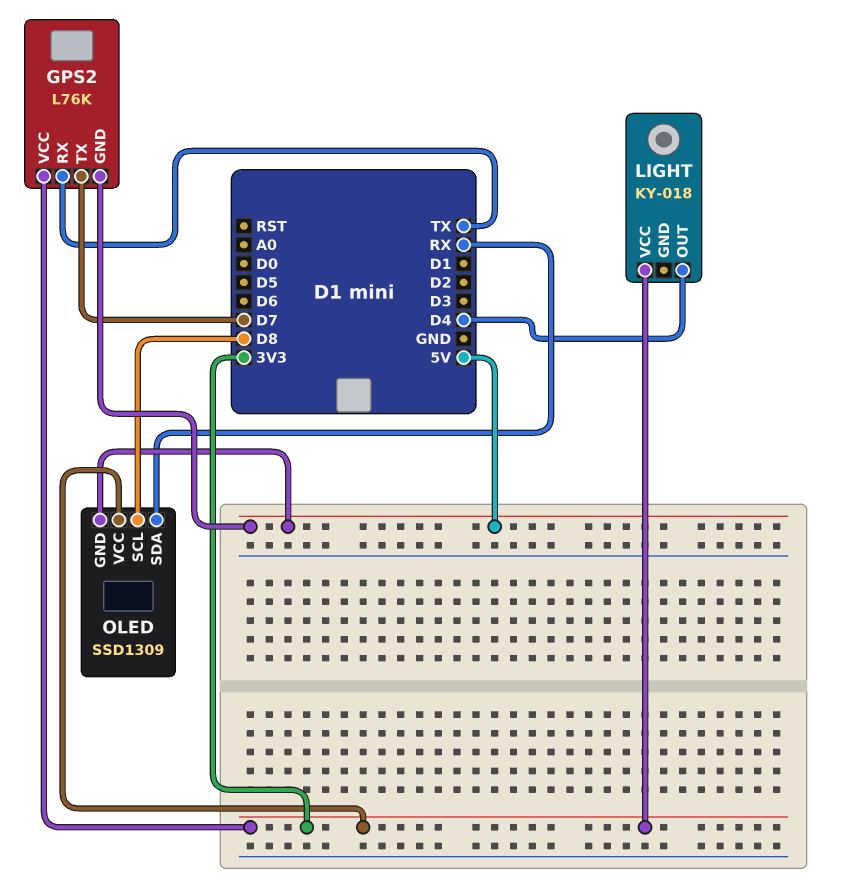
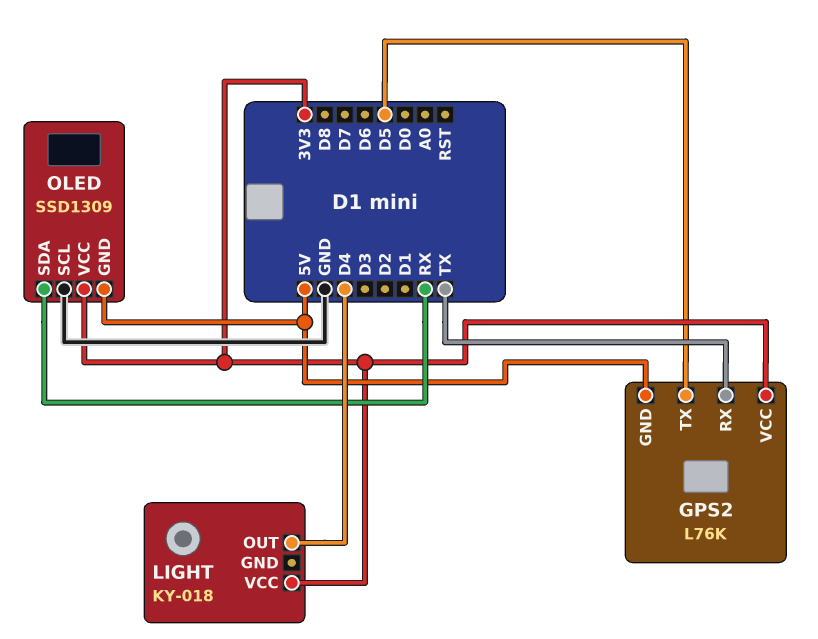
GPS2 pin TX: D7 -> D5
OLED pin SCL: D8 -> GND

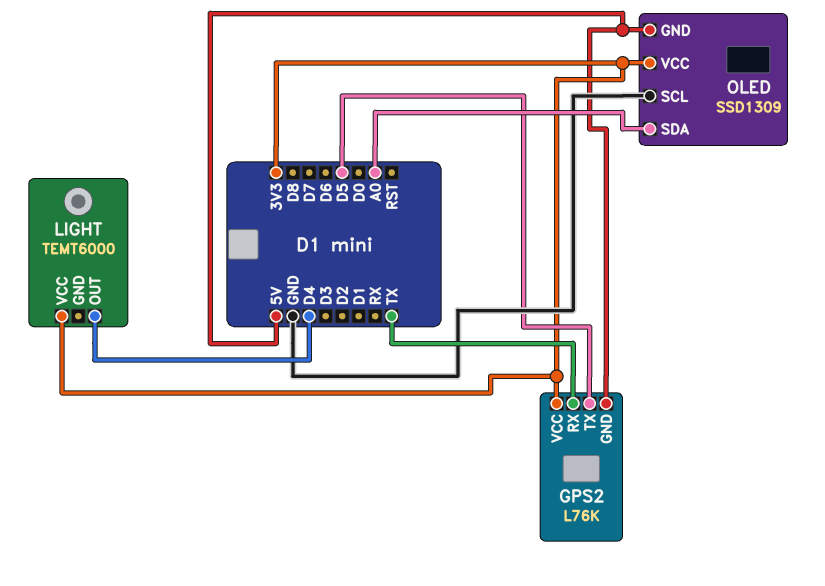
LIGHT: KY-018 -> TEMT6000
OLED pin SDA: RX -> A0

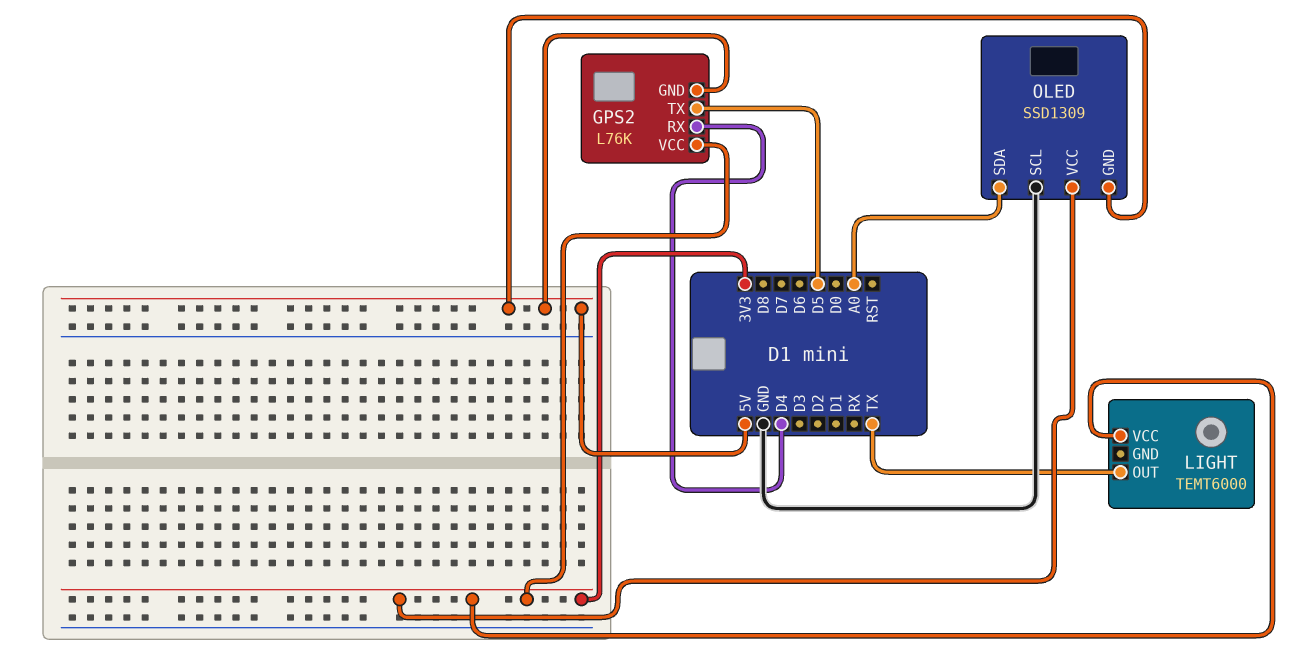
GPS2 pin RX: TX -> D4
LIGHT pin OUT: D4 -> TX

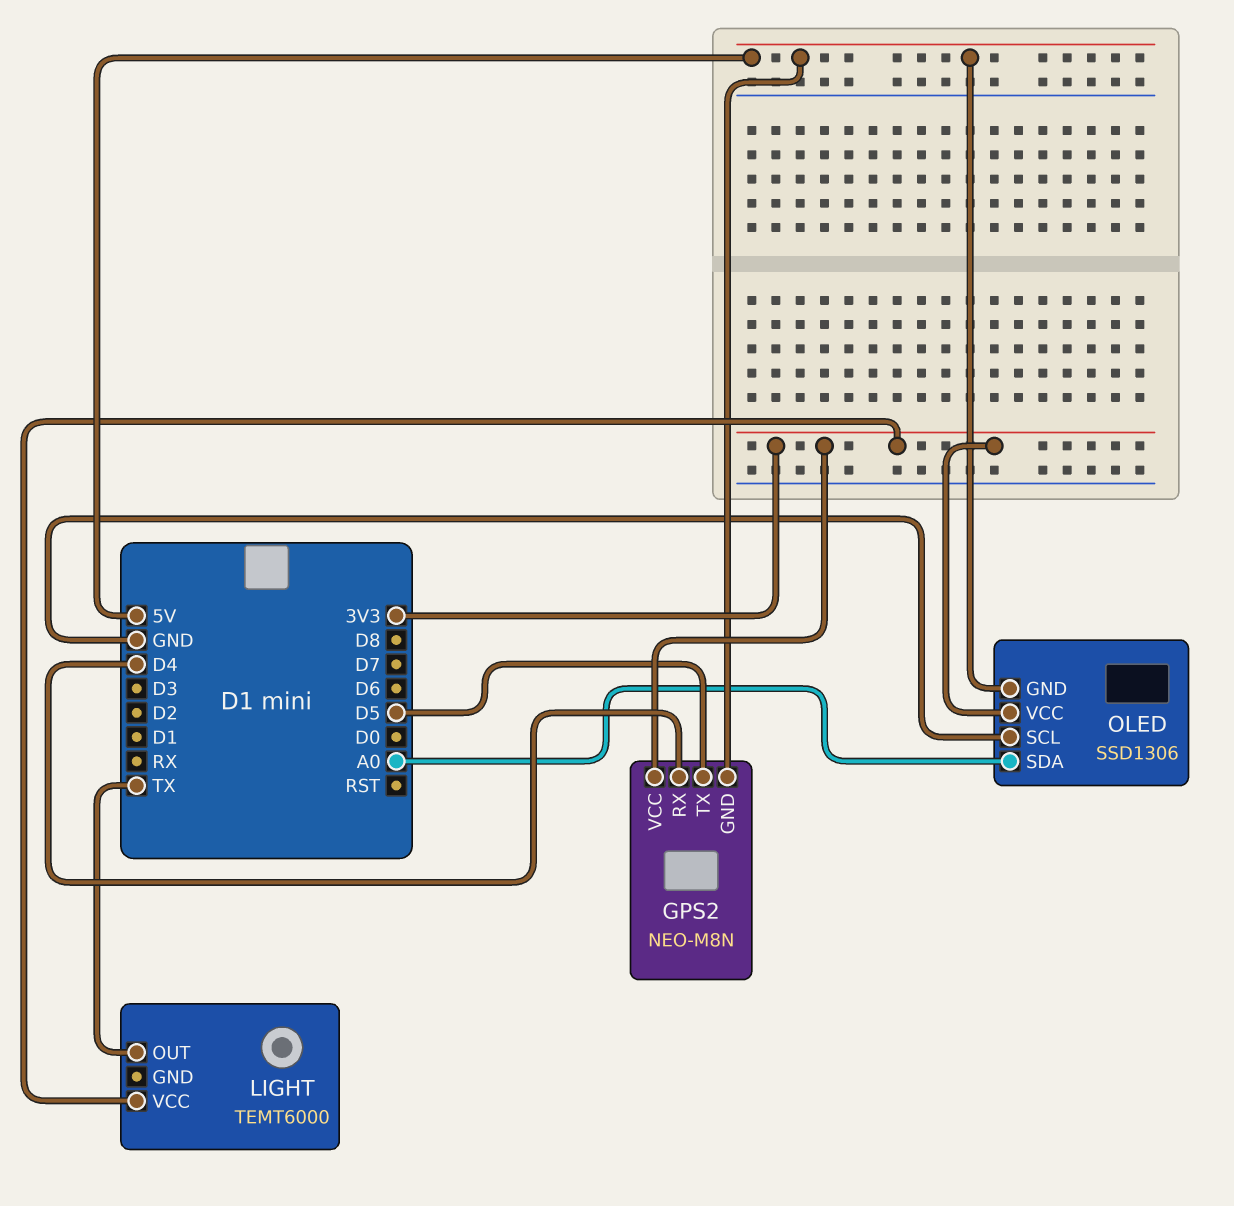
GPS2: L76K -> NEO-M8N
OLED: SSD1309 -> SSD1306

